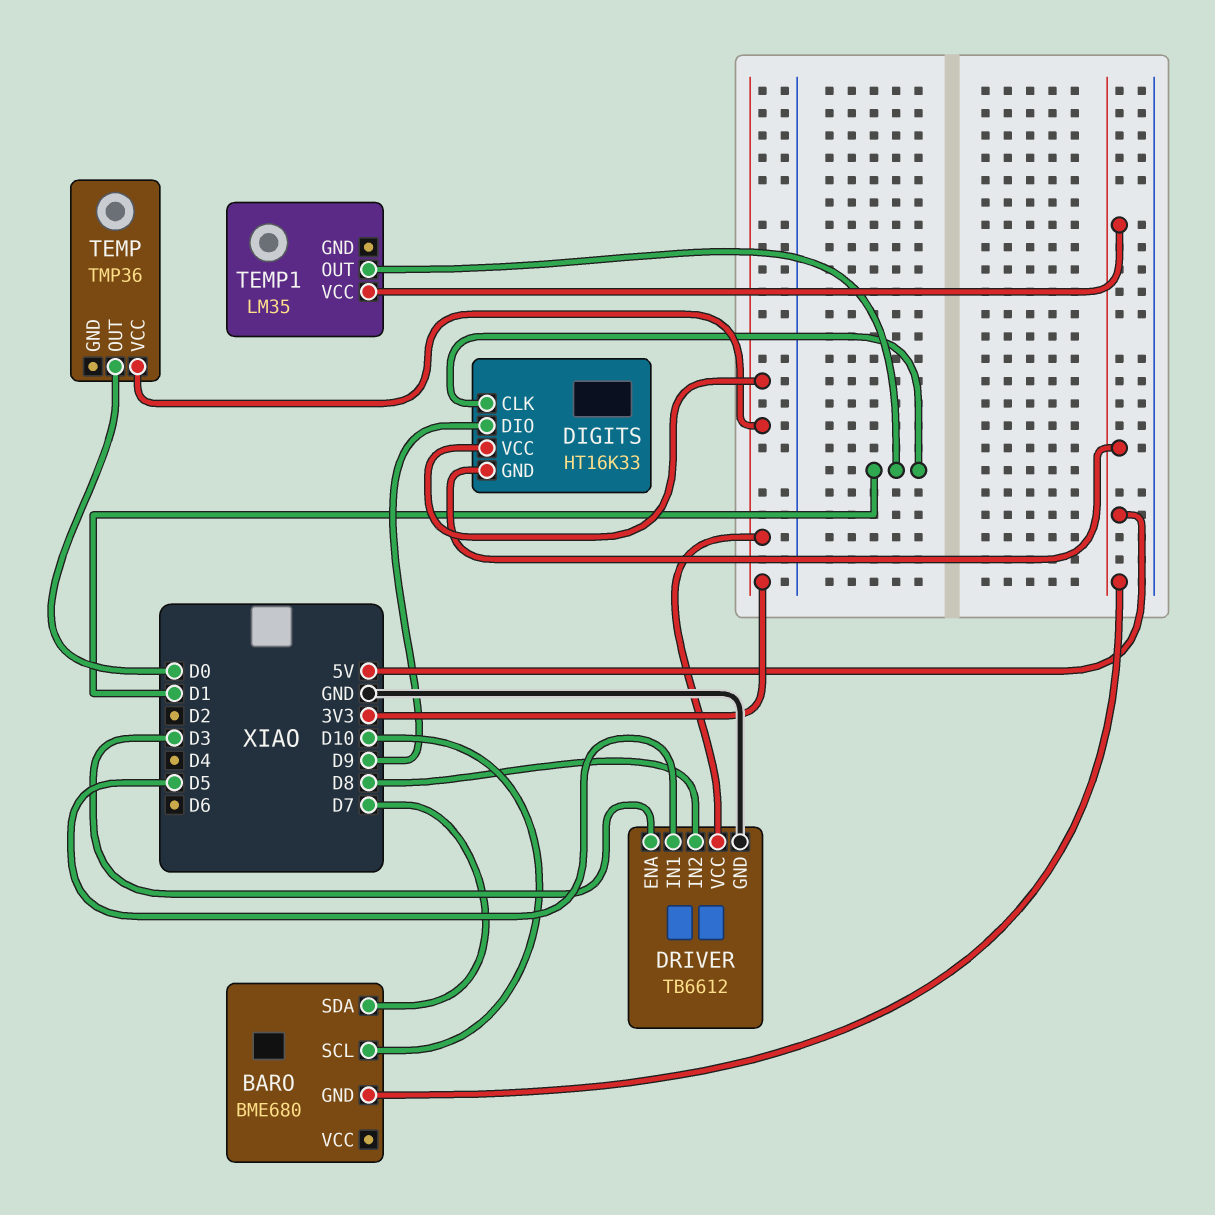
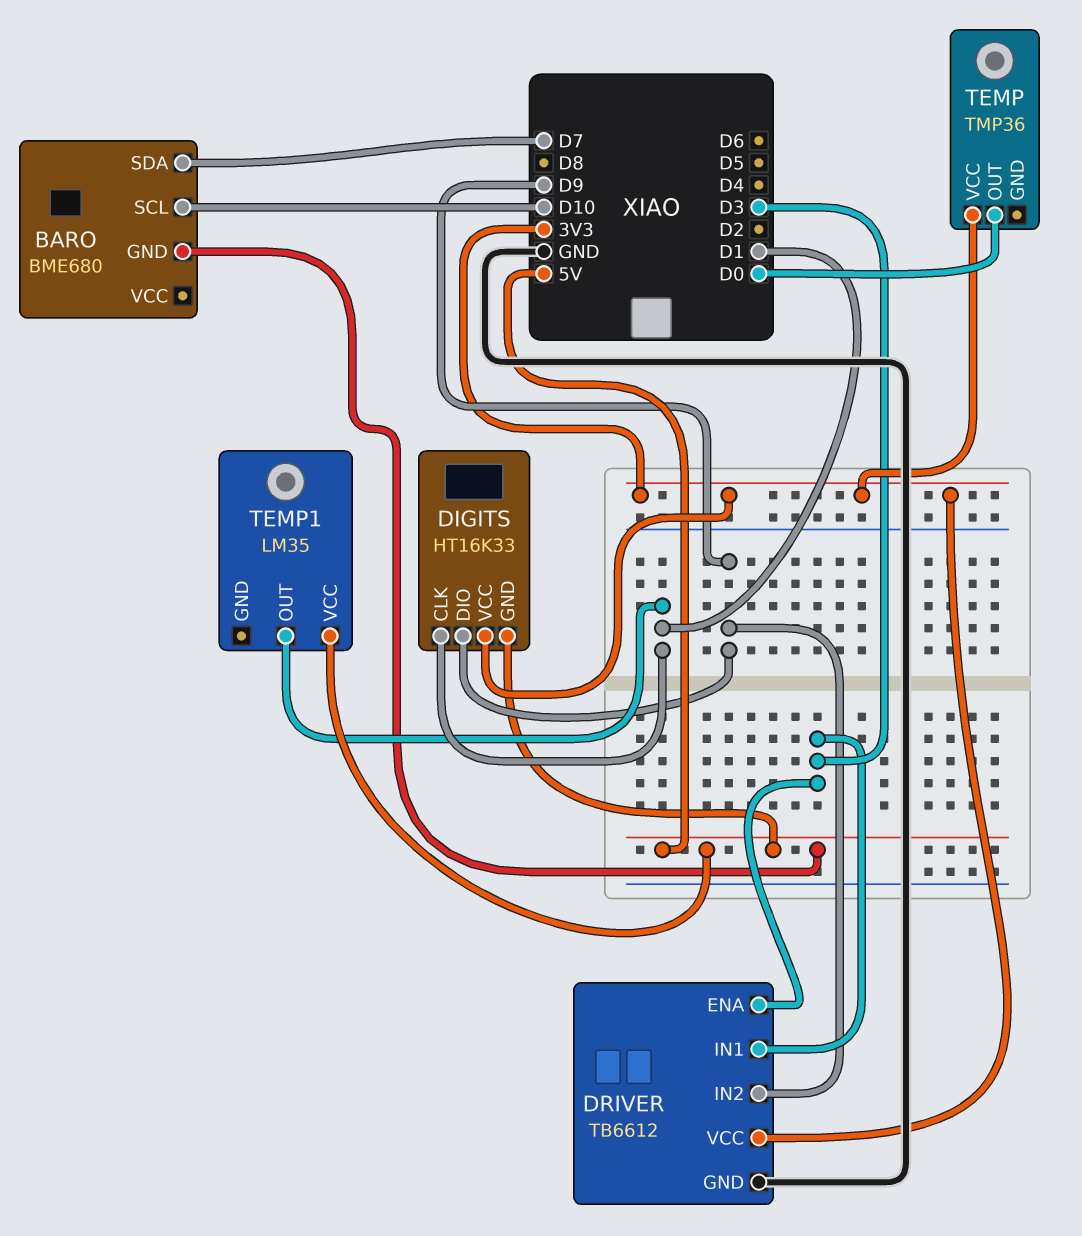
DRIVER pin IN1: D5 -> D3
DRIVER pin IN2: D8 -> D9

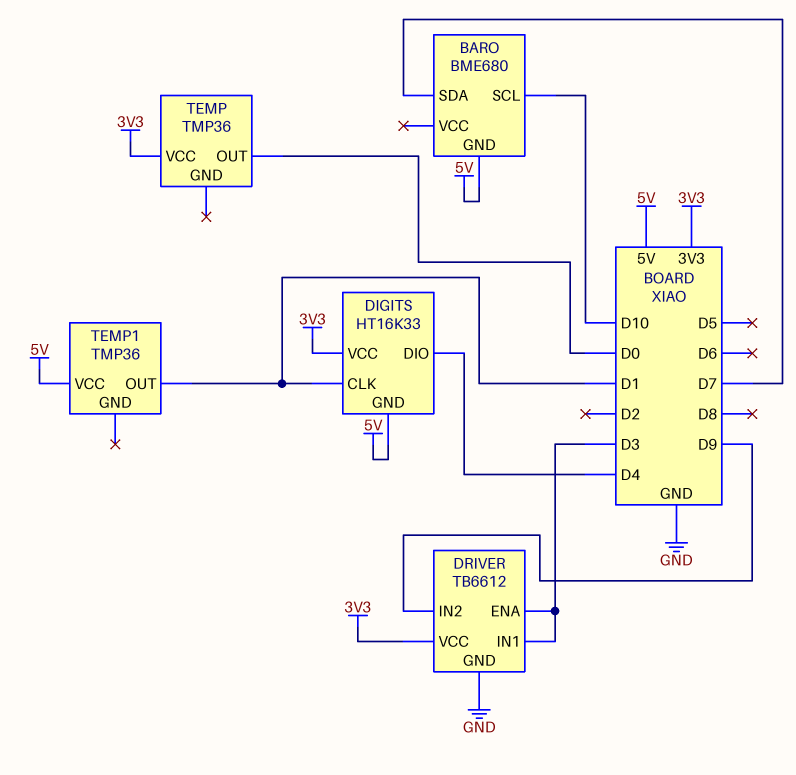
DIGITS pin DIO: D9 -> D4
TEMP1: LM35 -> TMP36

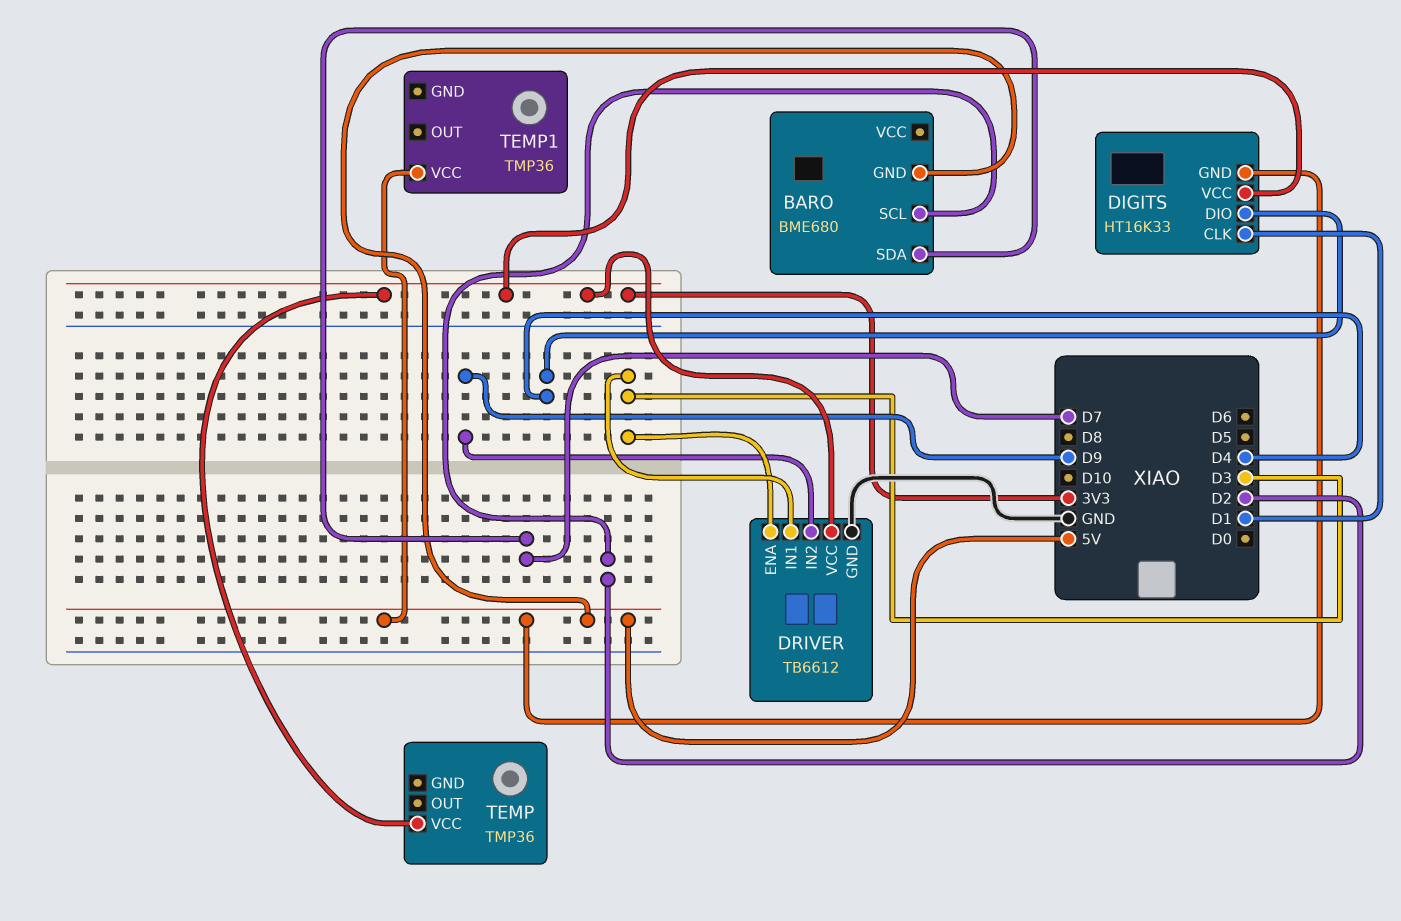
BARO pin SCL: D10 -> D2
TEMP pin OUT: D0 -> none
TEMP1 pin OUT: D1 -> none

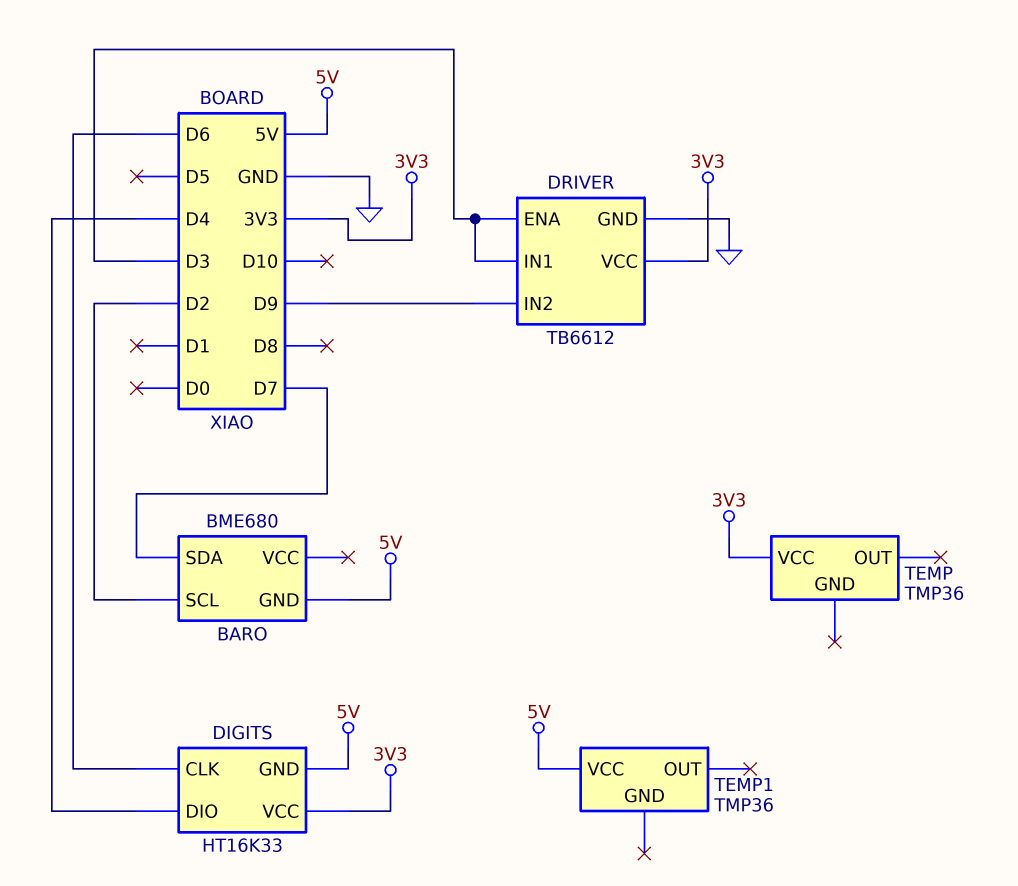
DIGITS pin CLK: D1 -> D6

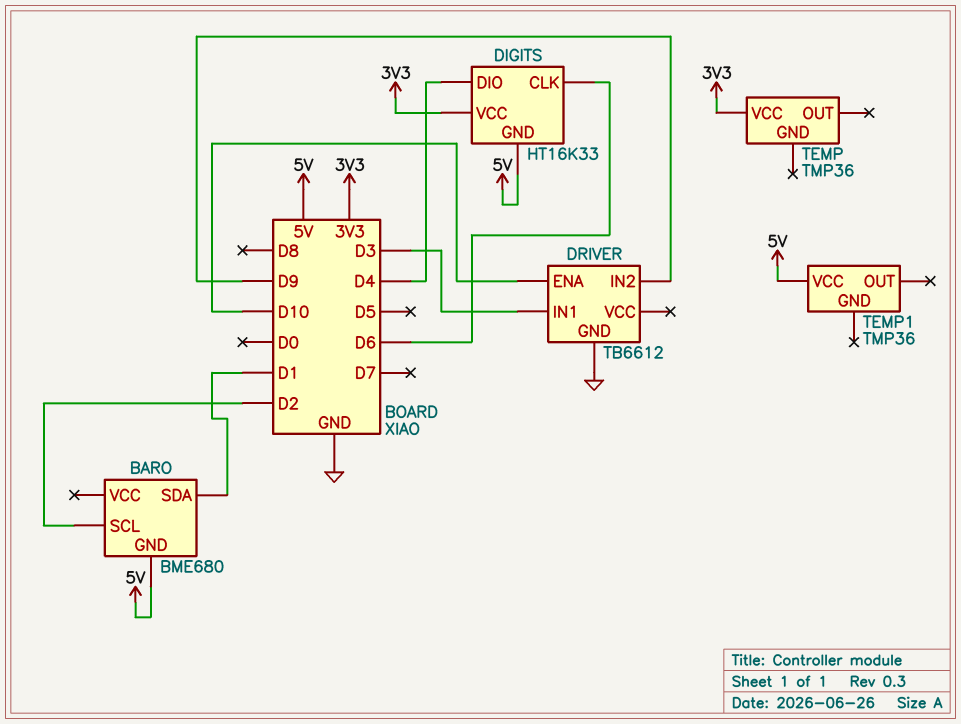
BARO pin SDA: D7 -> D1
DRIVER pin ENA: D3 -> D10
DRIVER pin VCC: 3V3 -> none

